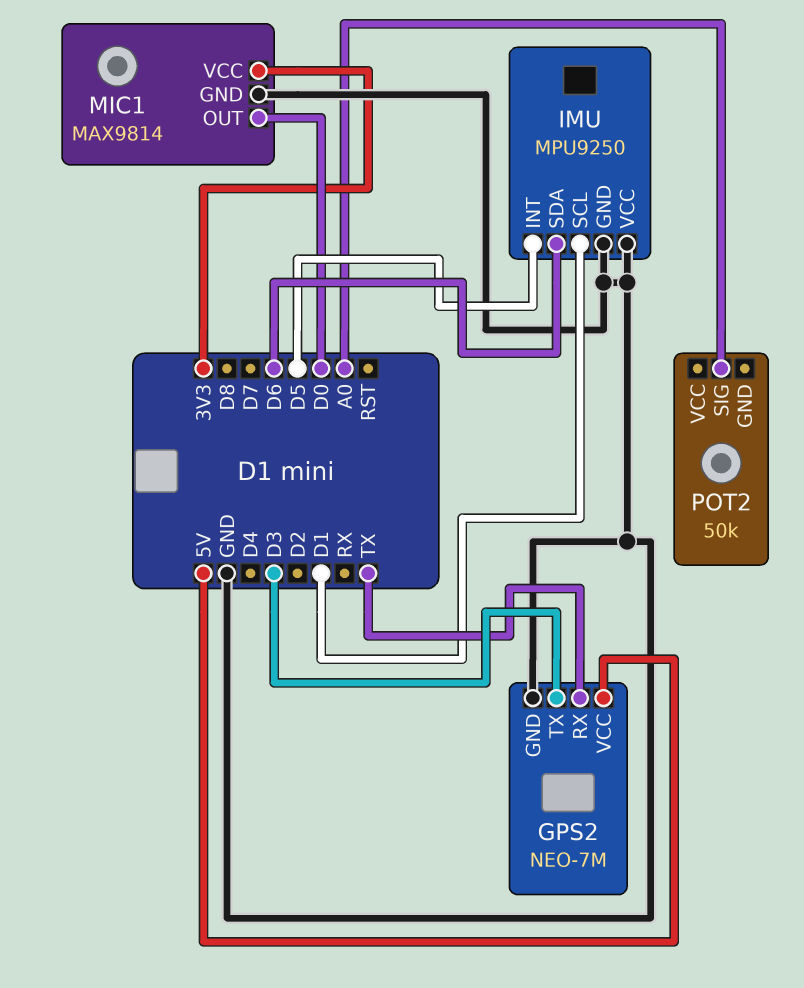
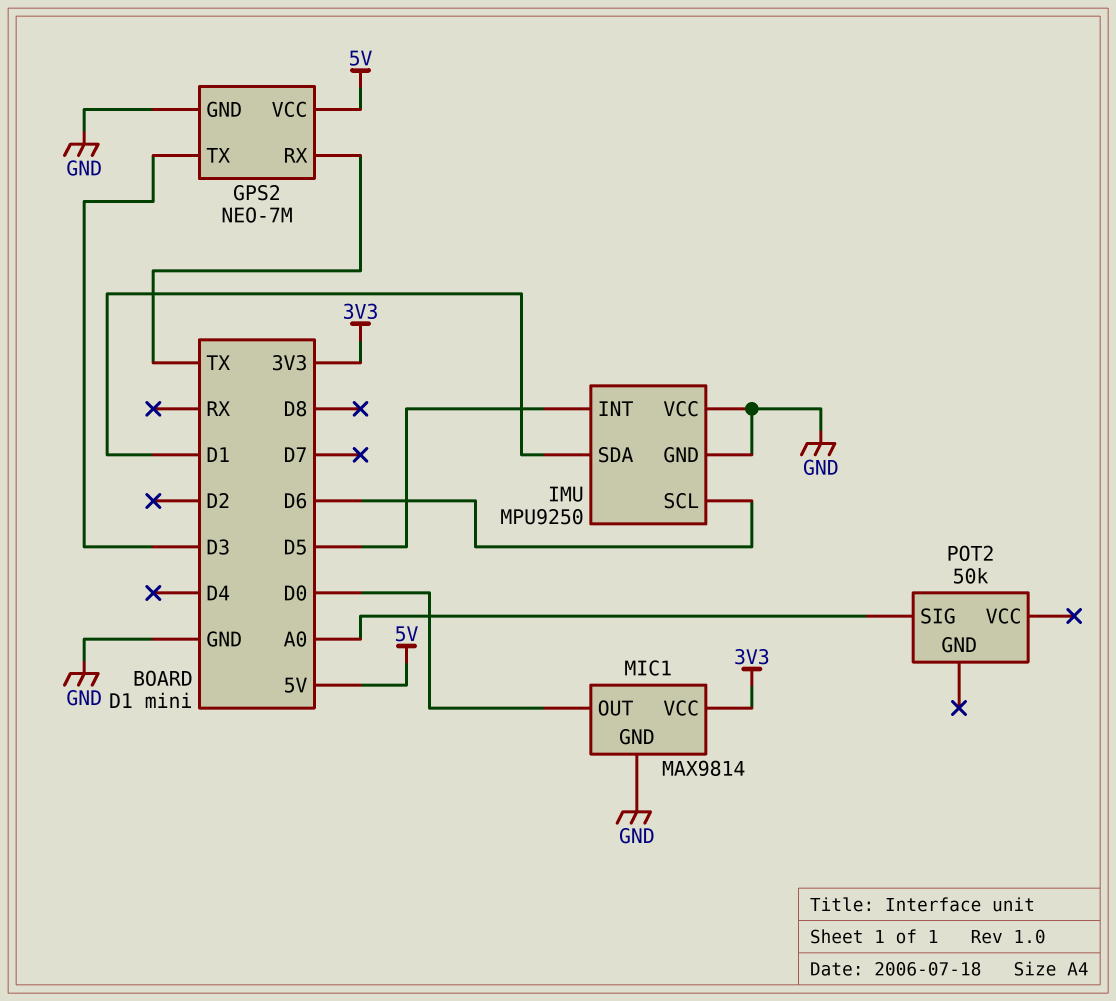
IMU pin SCL: D1 -> D6
IMU pin SDA: D6 -> D1

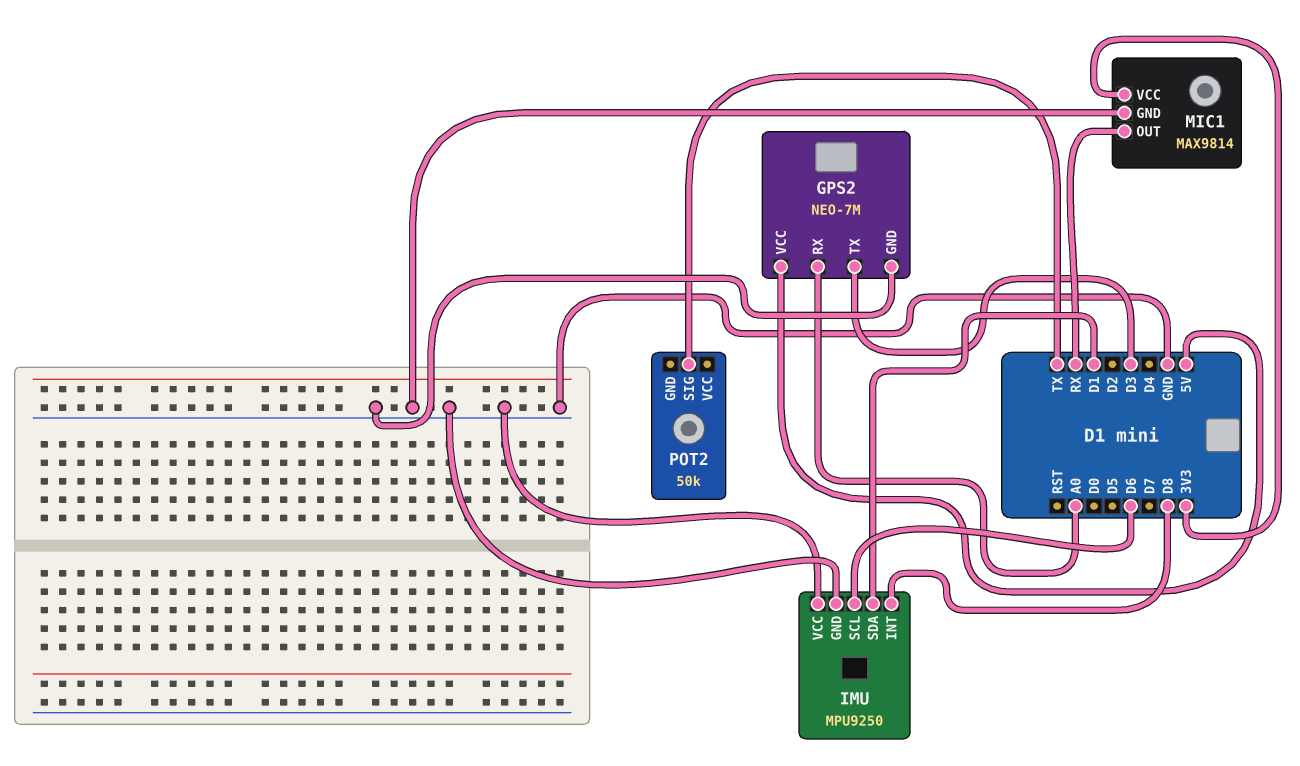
GPS2 pin RX: TX -> A0
IMU pin INT: D5 -> D8
MIC1 pin OUT: D0 -> RX
POT2 pin SIG: A0 -> TX

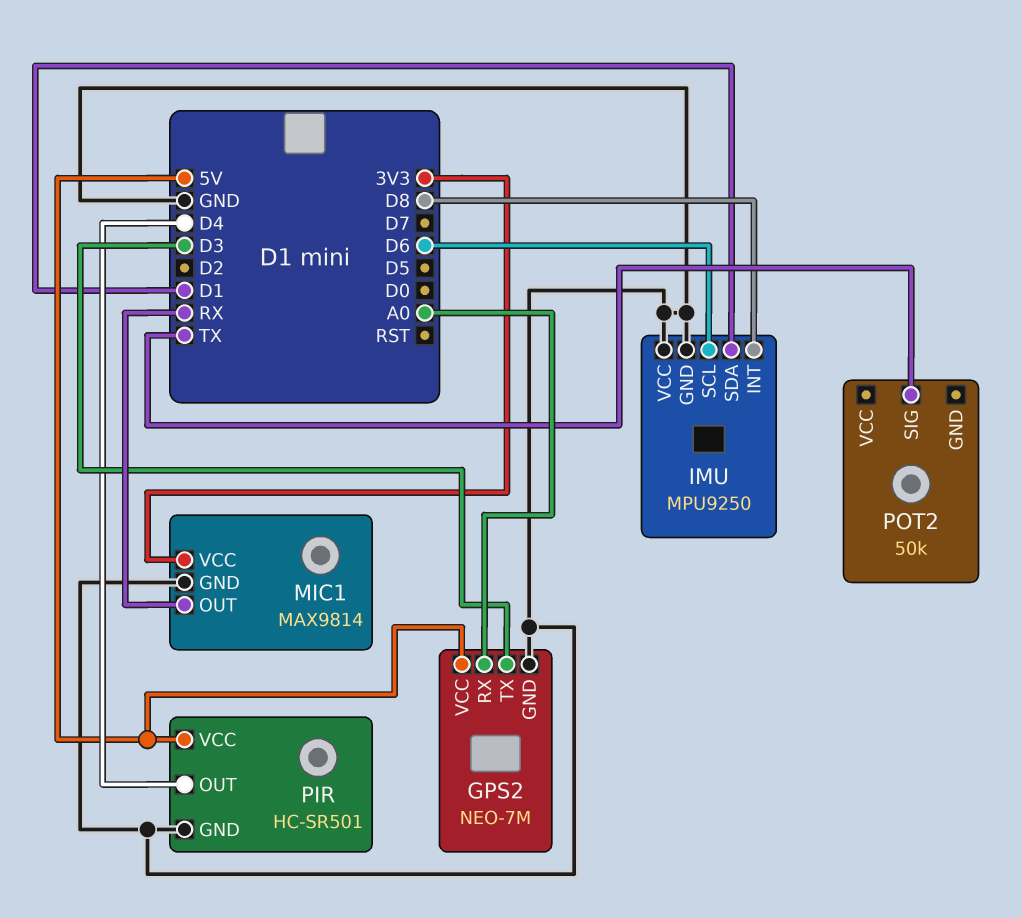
PIR: none -> HC-SR501
PIR pin GND: none -> GND
PIR pin OUT: none -> D4
PIR pin VCC: none -> 5V

